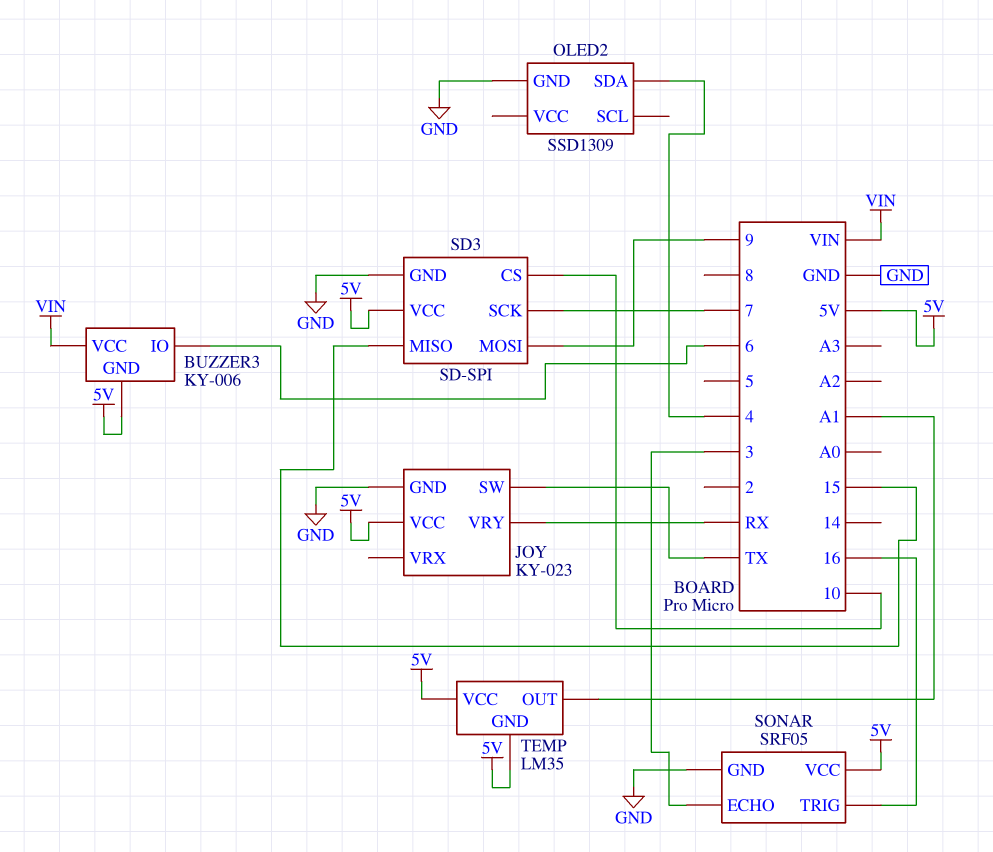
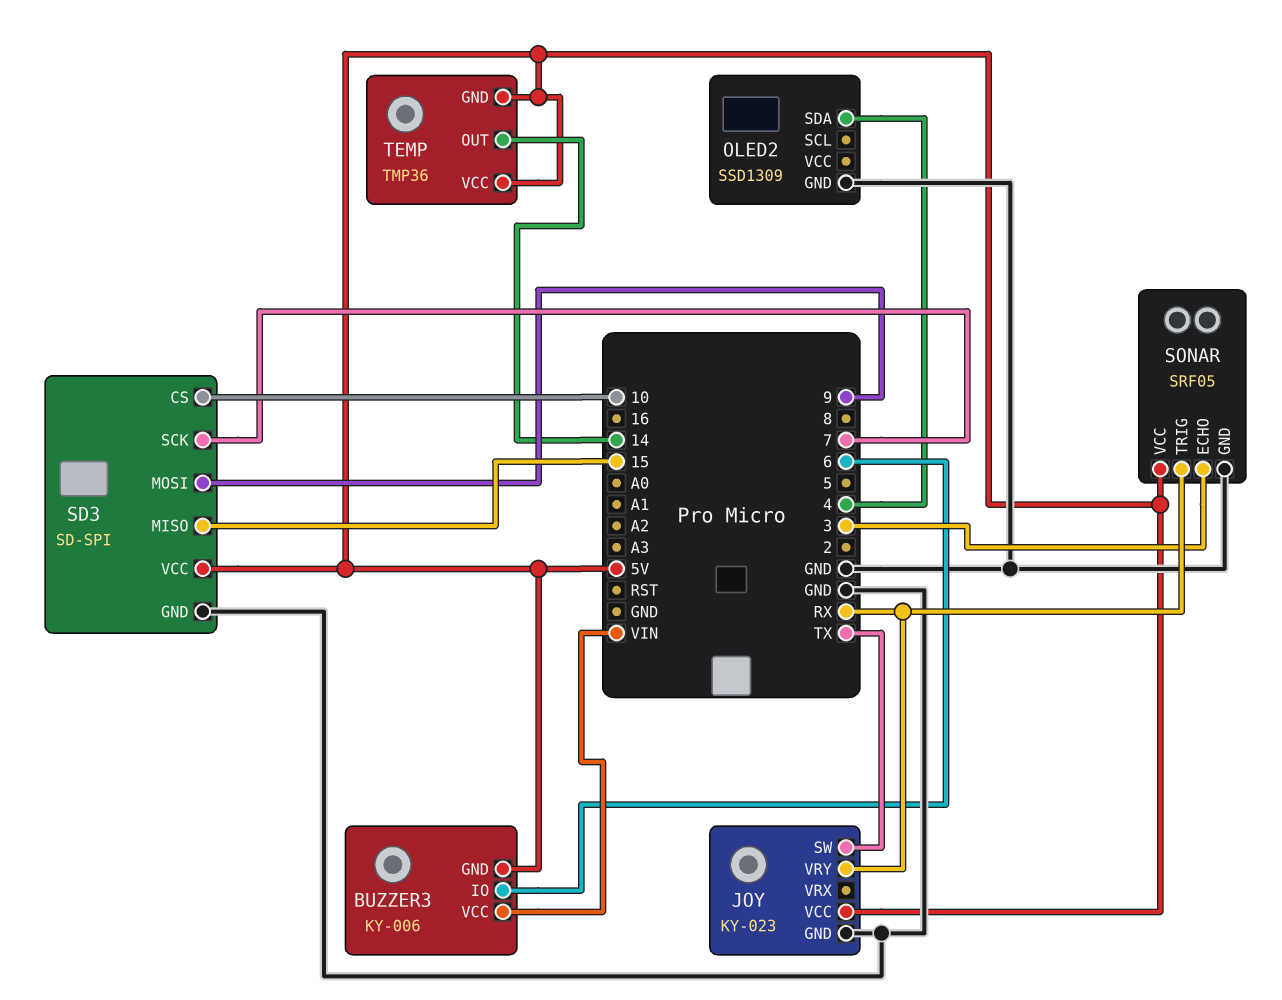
SONAR pin TRIG: 16 -> RX
TEMP: LM35 -> TMP36
TEMP pin OUT: A1 -> 14

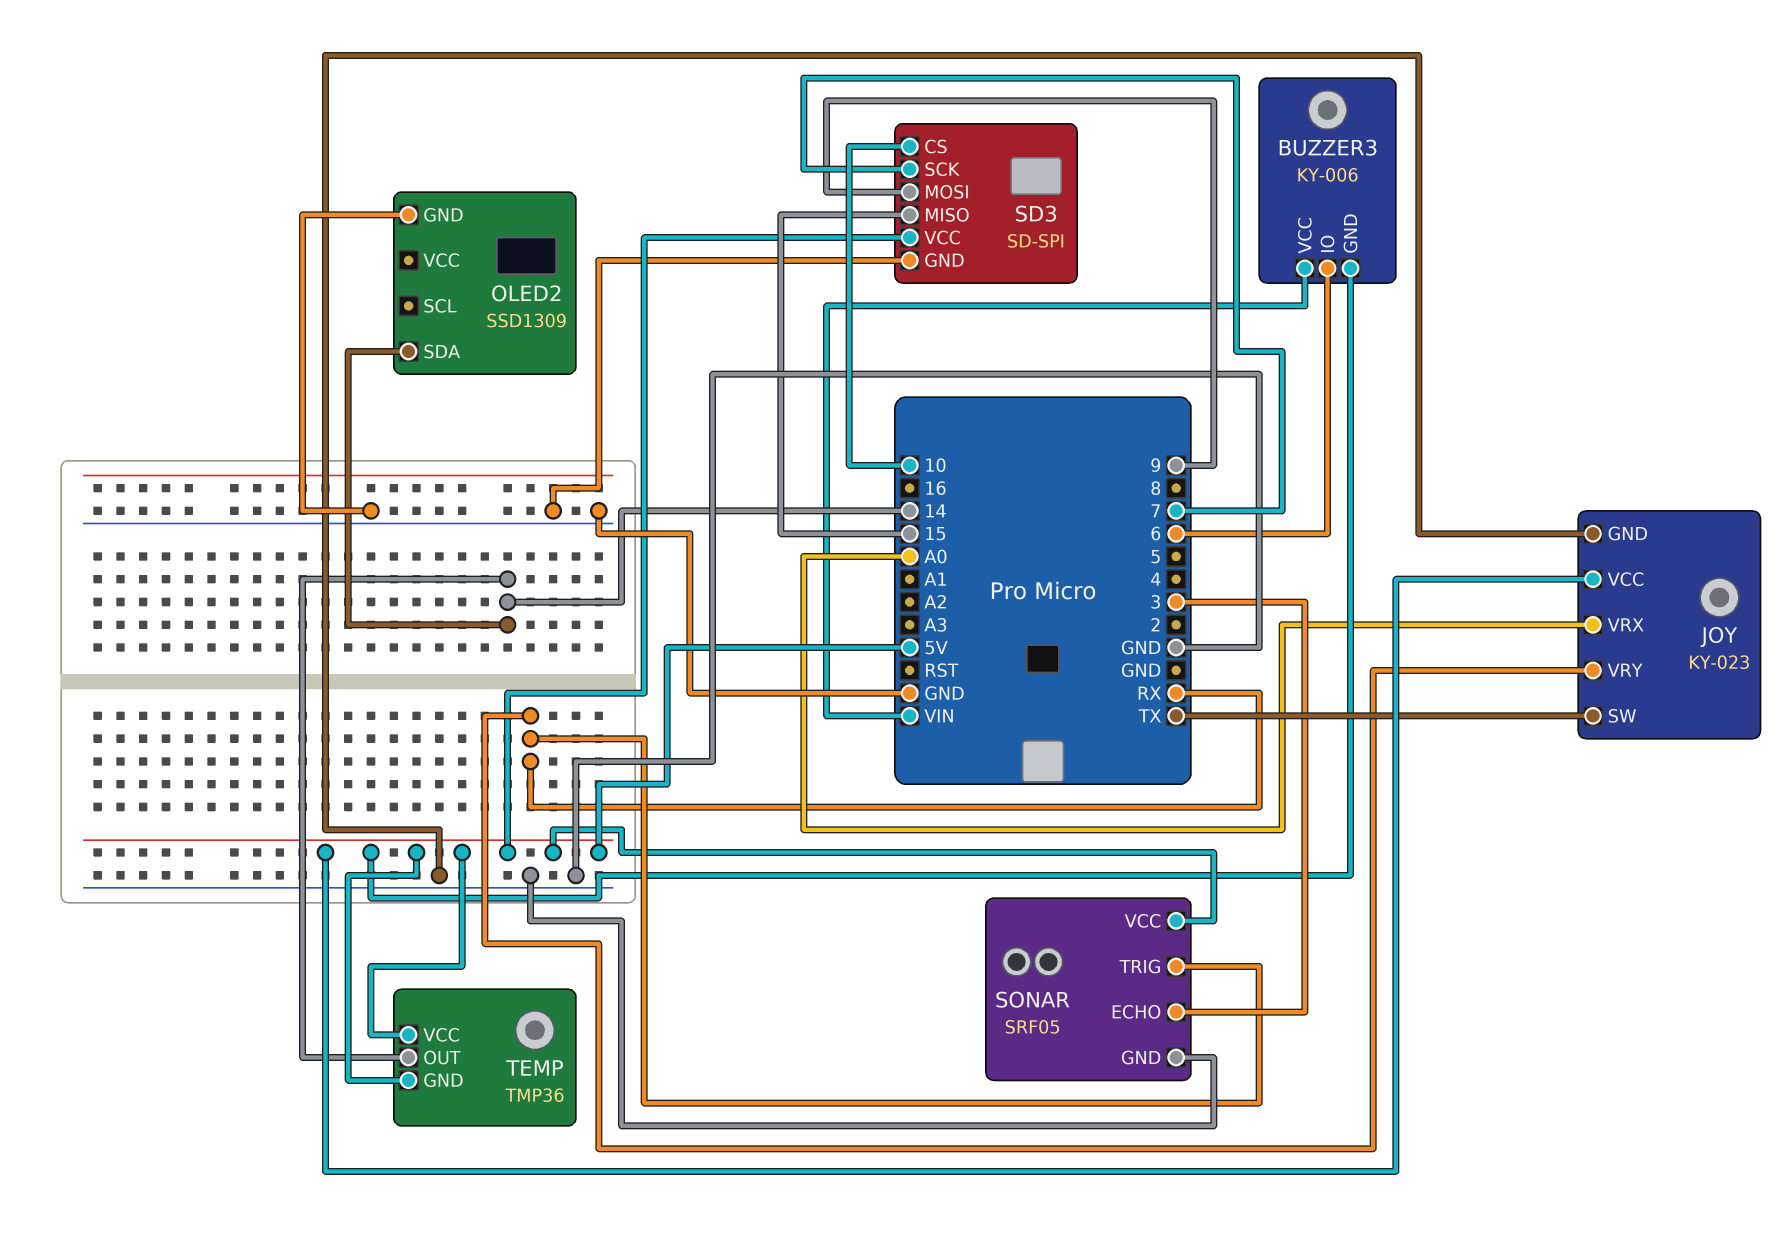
JOY pin VRX: none -> A0
OLED2 pin SDA: 4 -> 14

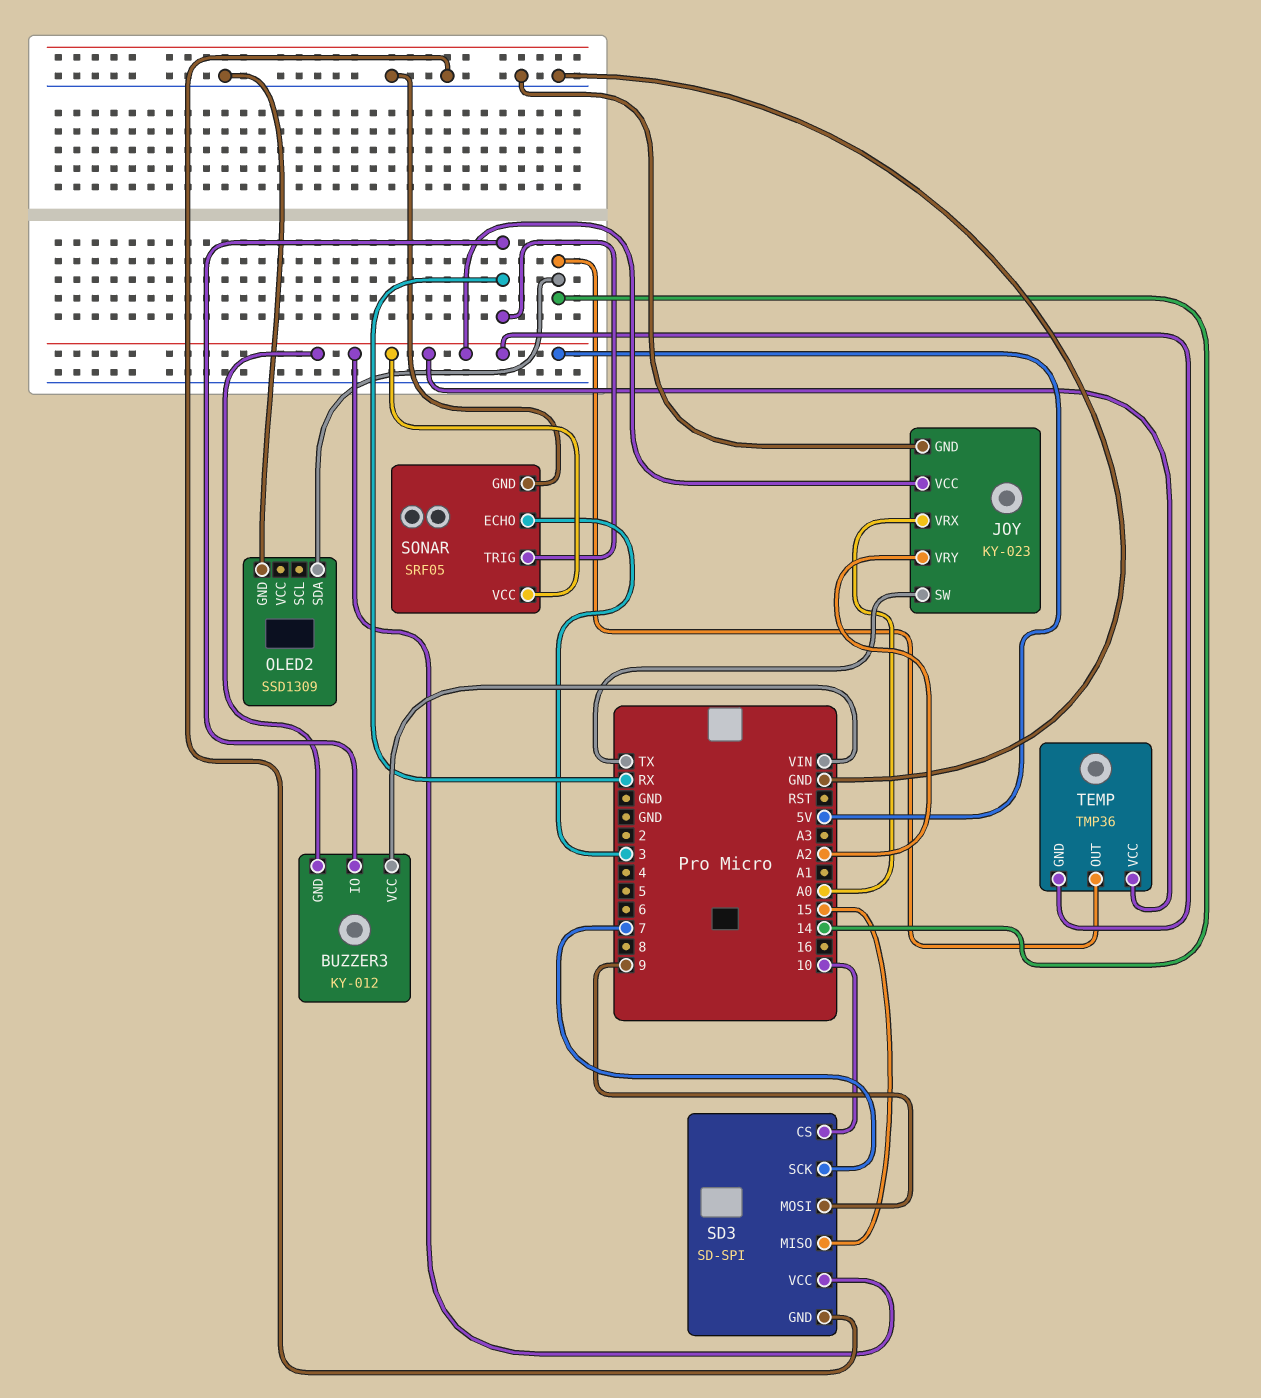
BUZZER3: KY-006 -> KY-012
BUZZER3 pin IO: 6 -> RX
JOY pin VRY: RX -> A2

